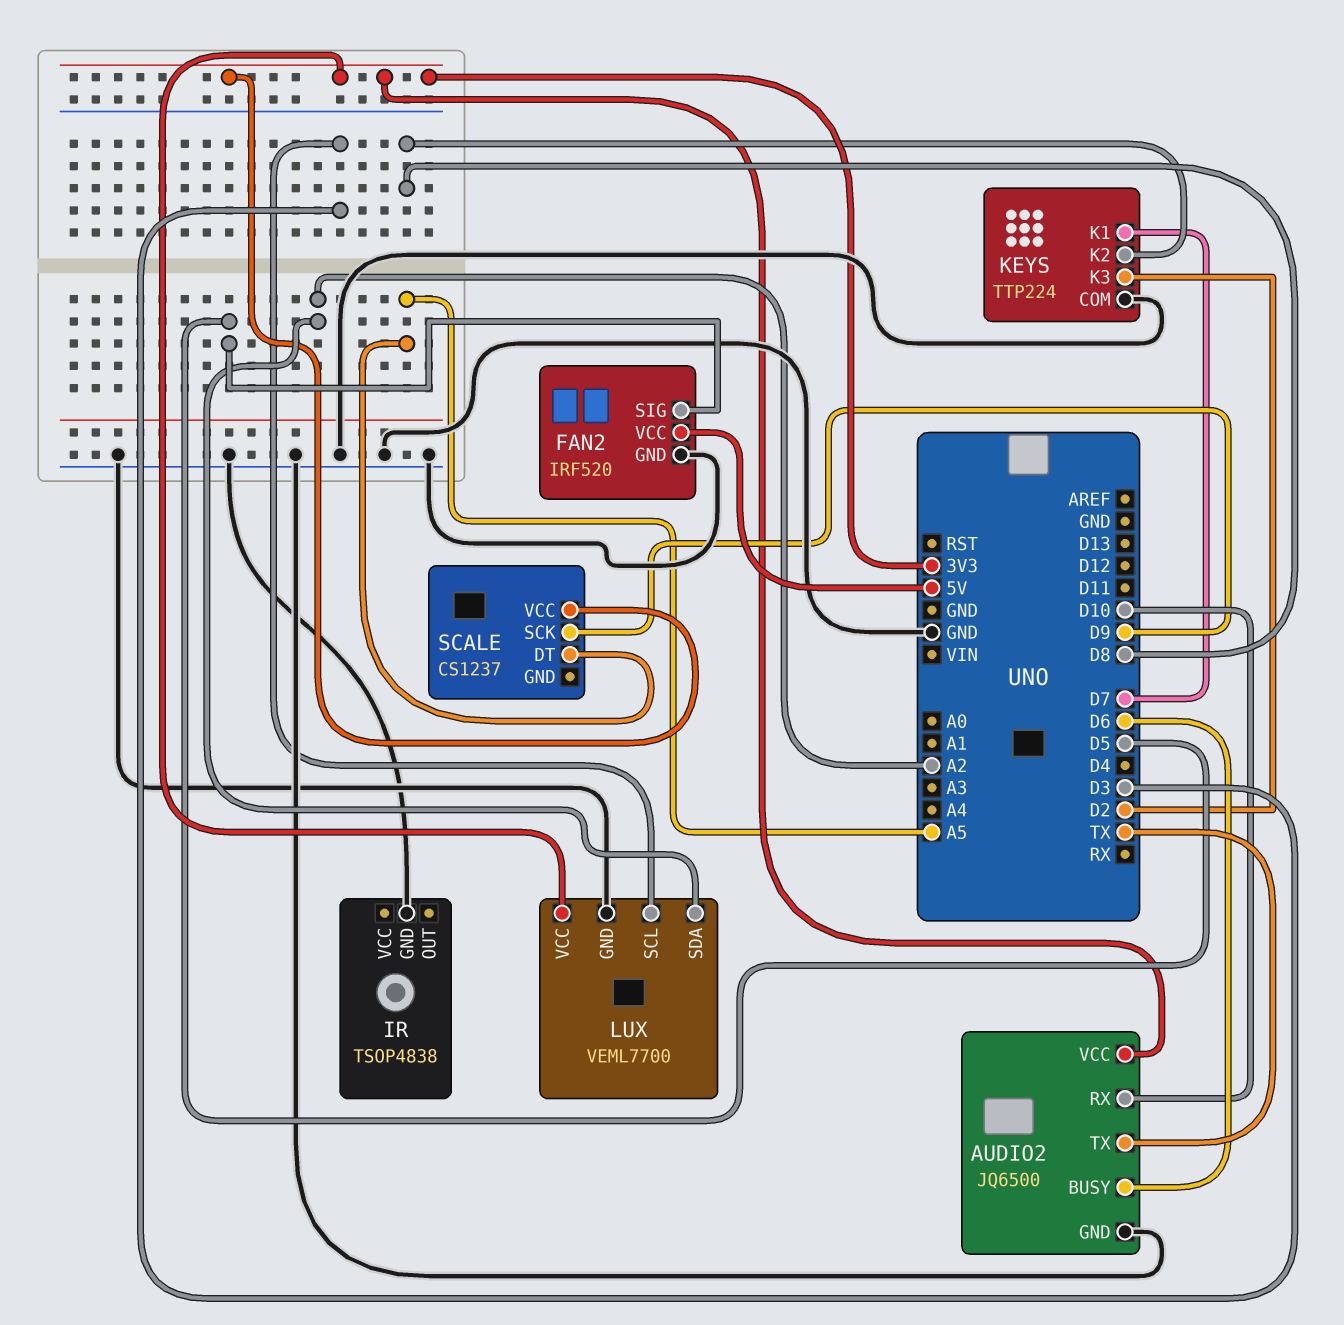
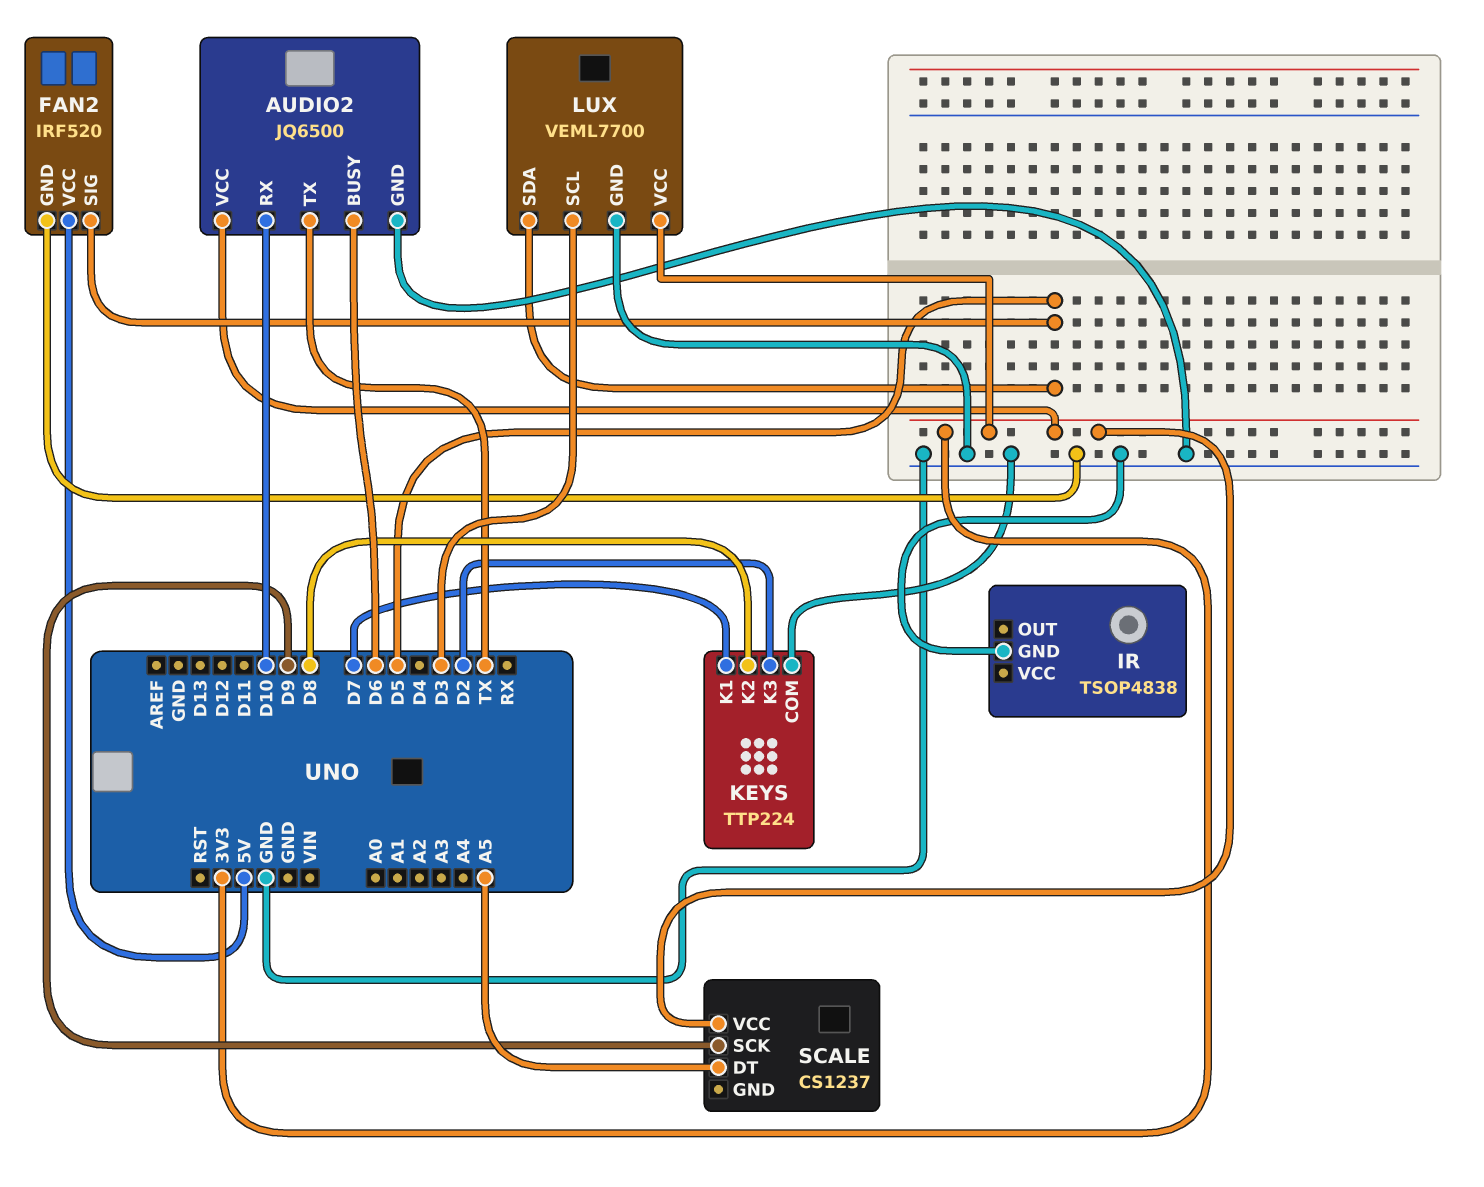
LUX pin SDA: A2 -> D5

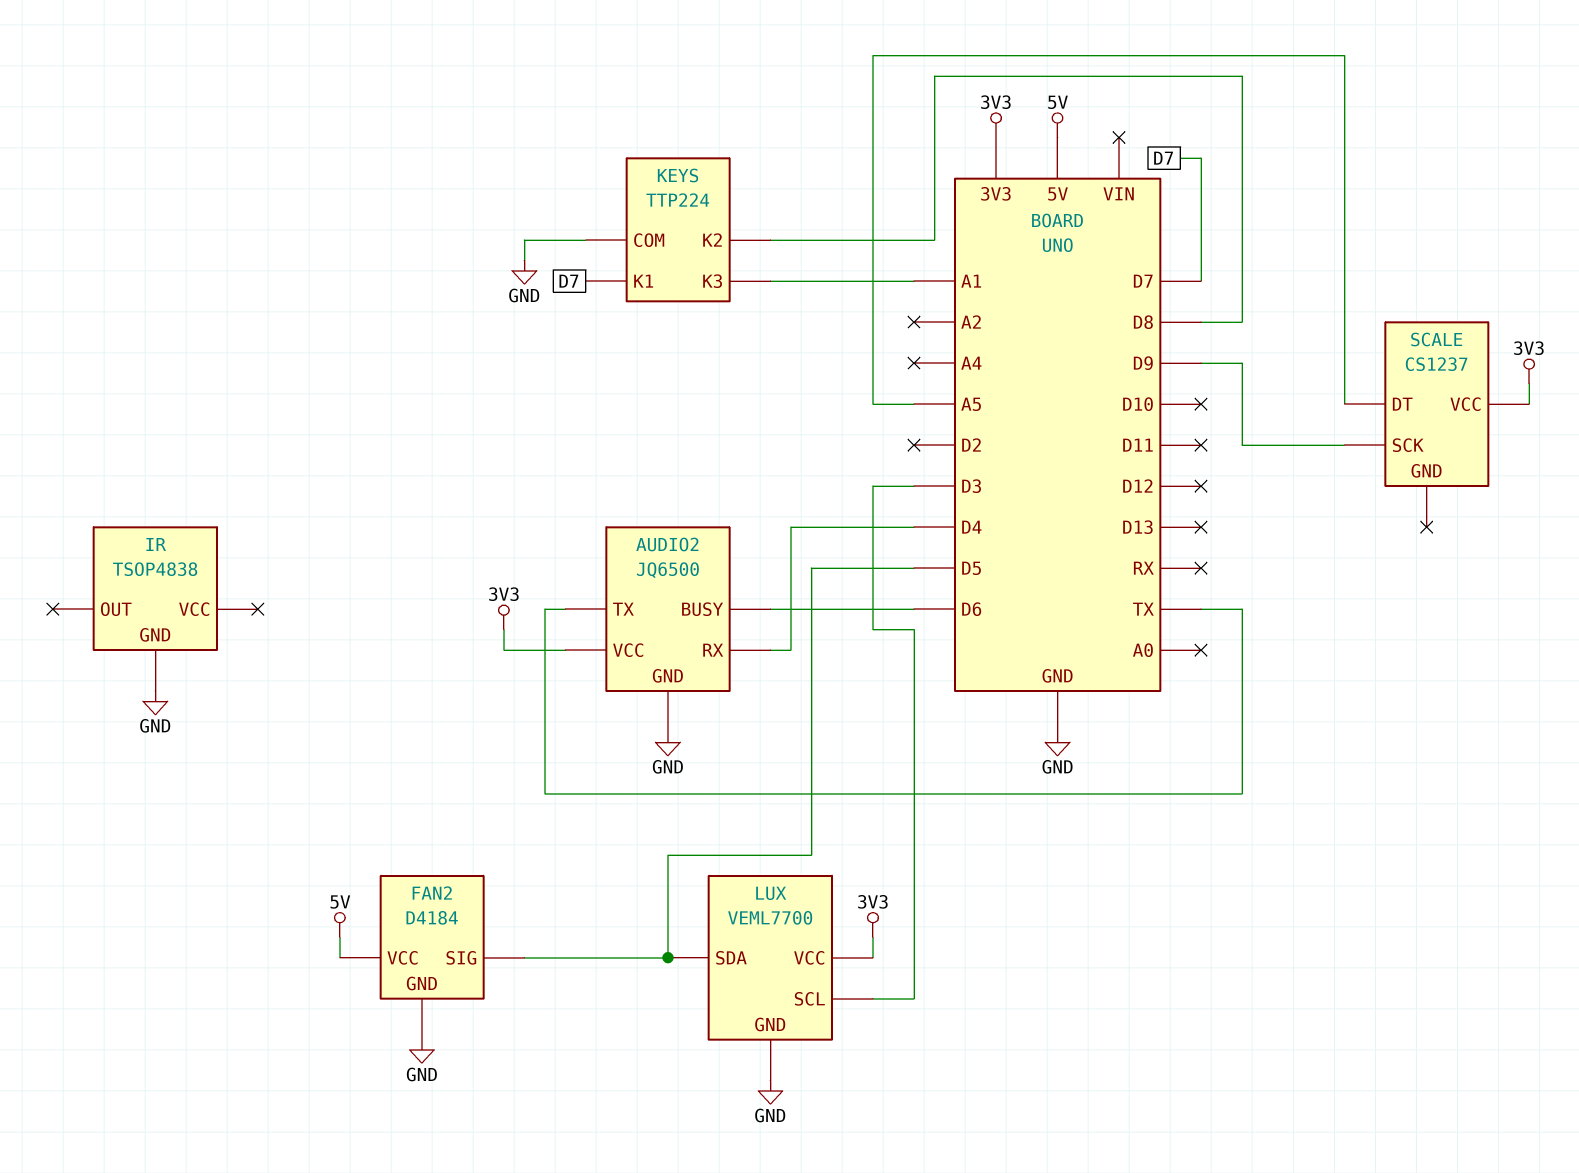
AUDIO2 pin RX: D10 -> D4
FAN2: IRF520 -> D4184
KEYS pin K3: D2 -> A1

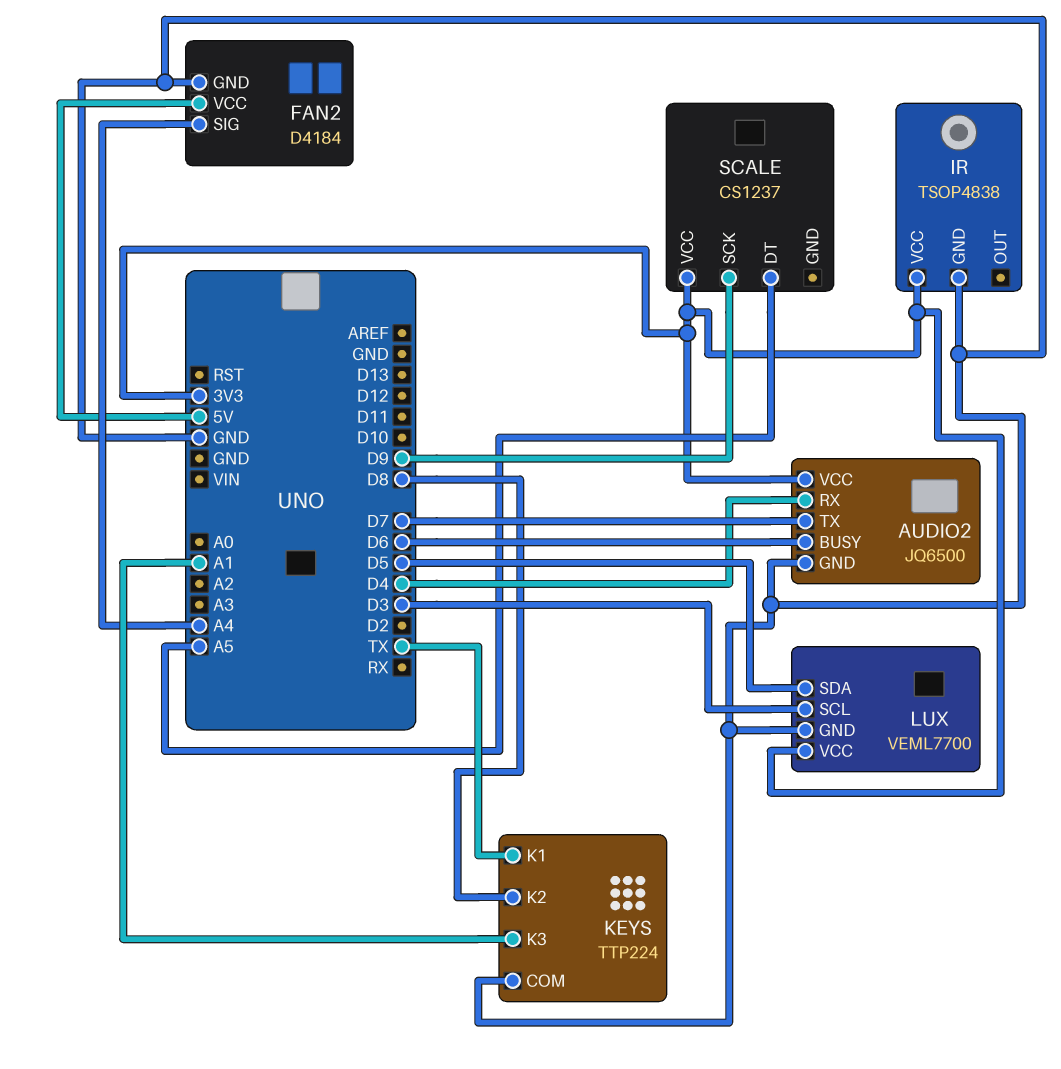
AUDIO2 pin TX: TX -> D7
FAN2 pin SIG: D5 -> A4
IR pin VCC: none -> 3V3
KEYS pin K1: D7 -> TX

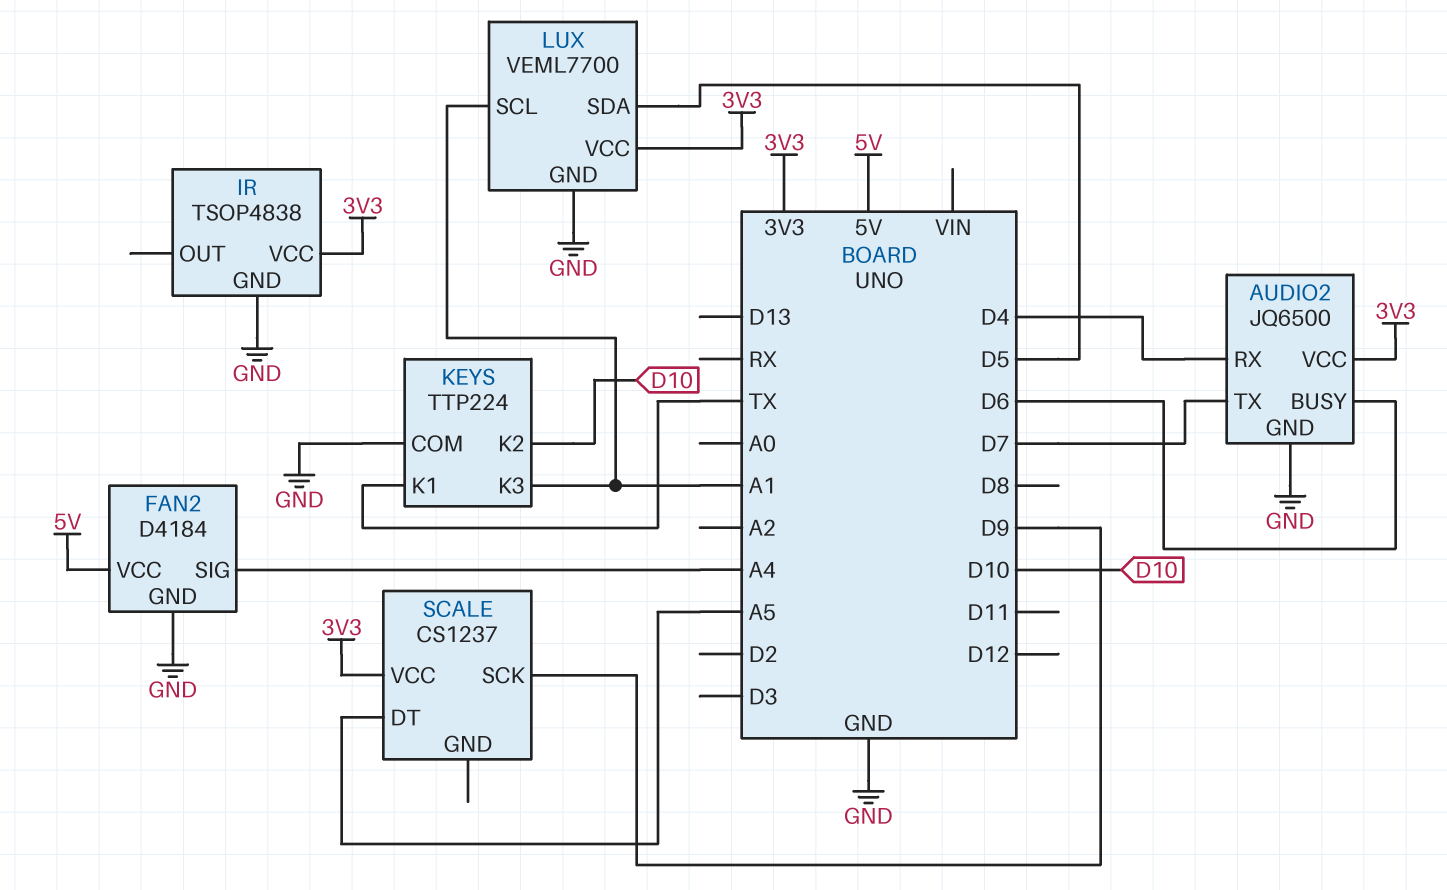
KEYS pin K2: D8 -> D10
LUX pin SCL: D3 -> A1

